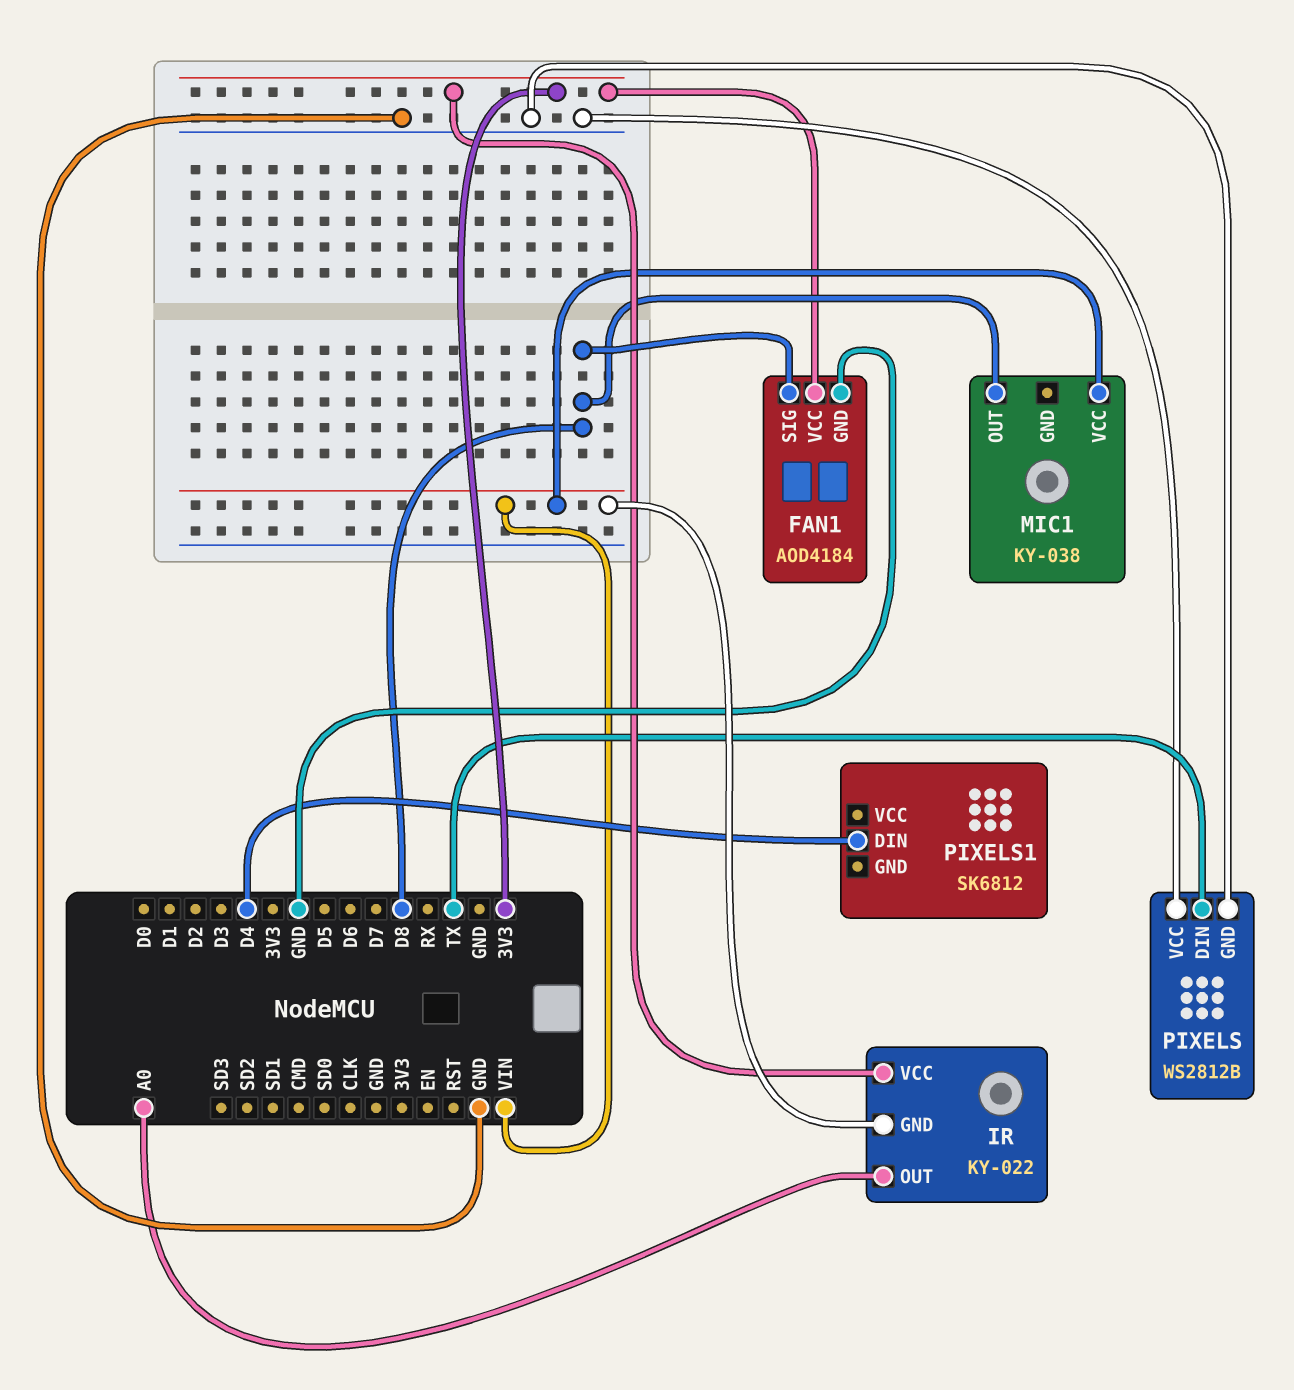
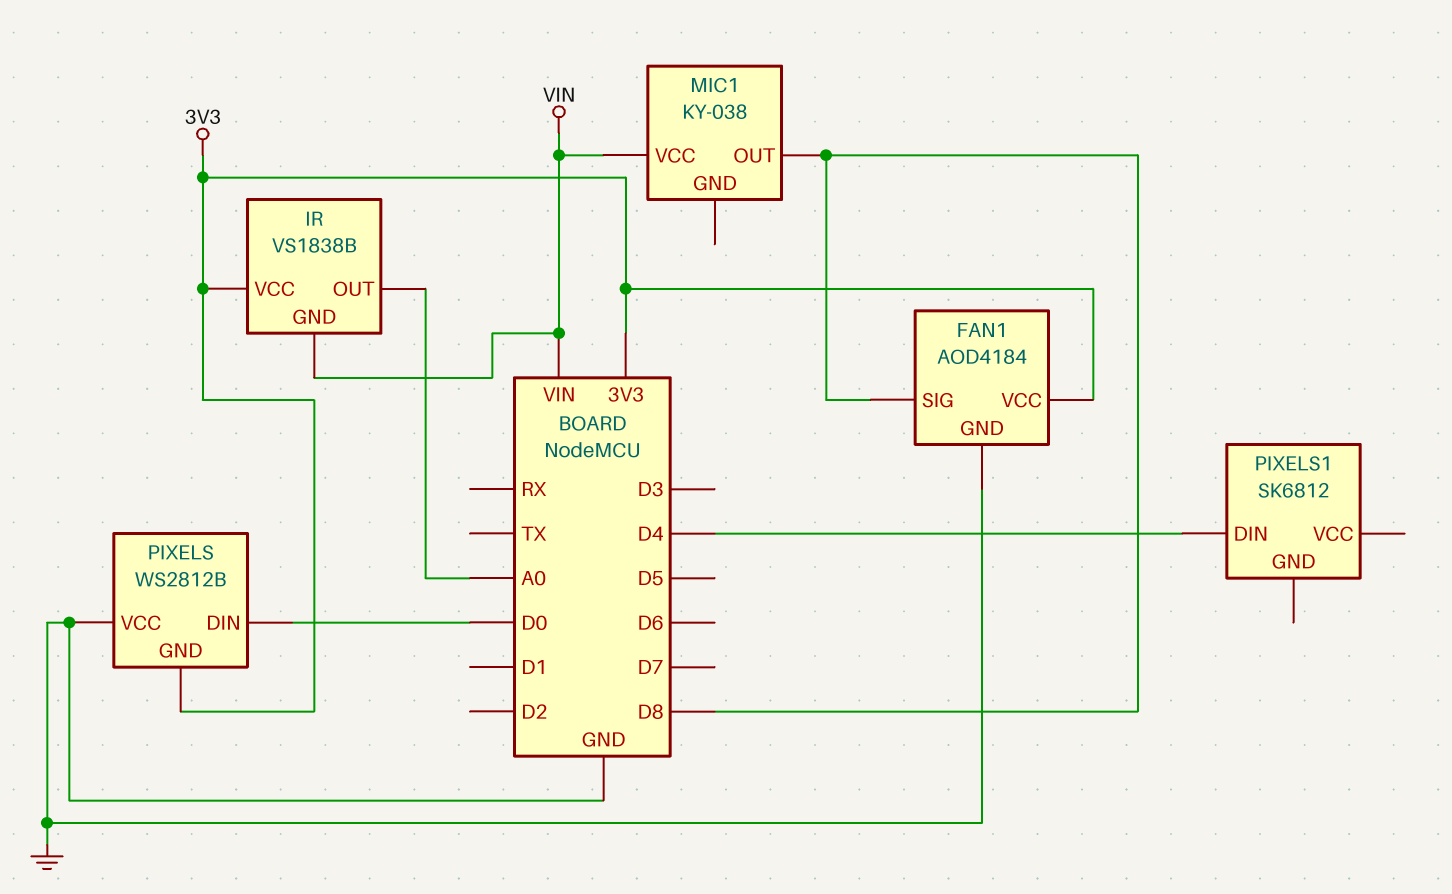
IR: KY-022 -> VS1838B
PIXELS pin DIN: TX -> D0
PIXELS pin GND: GND -> 3V3

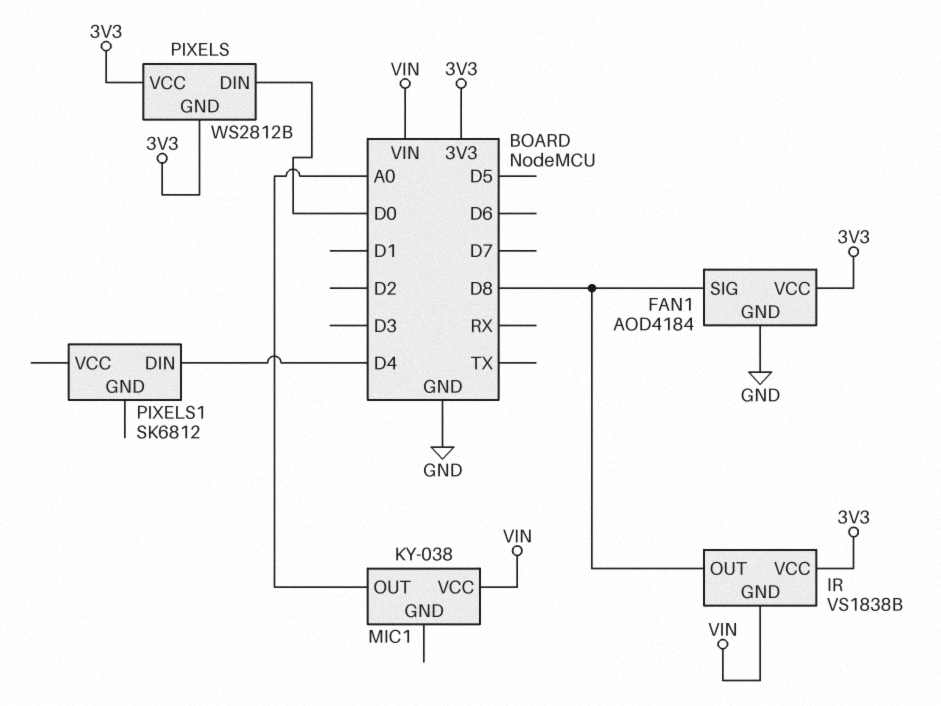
IR pin OUT: A0 -> D8
MIC1 pin OUT: D8 -> A0
PIXELS pin VCC: GND -> 3V3

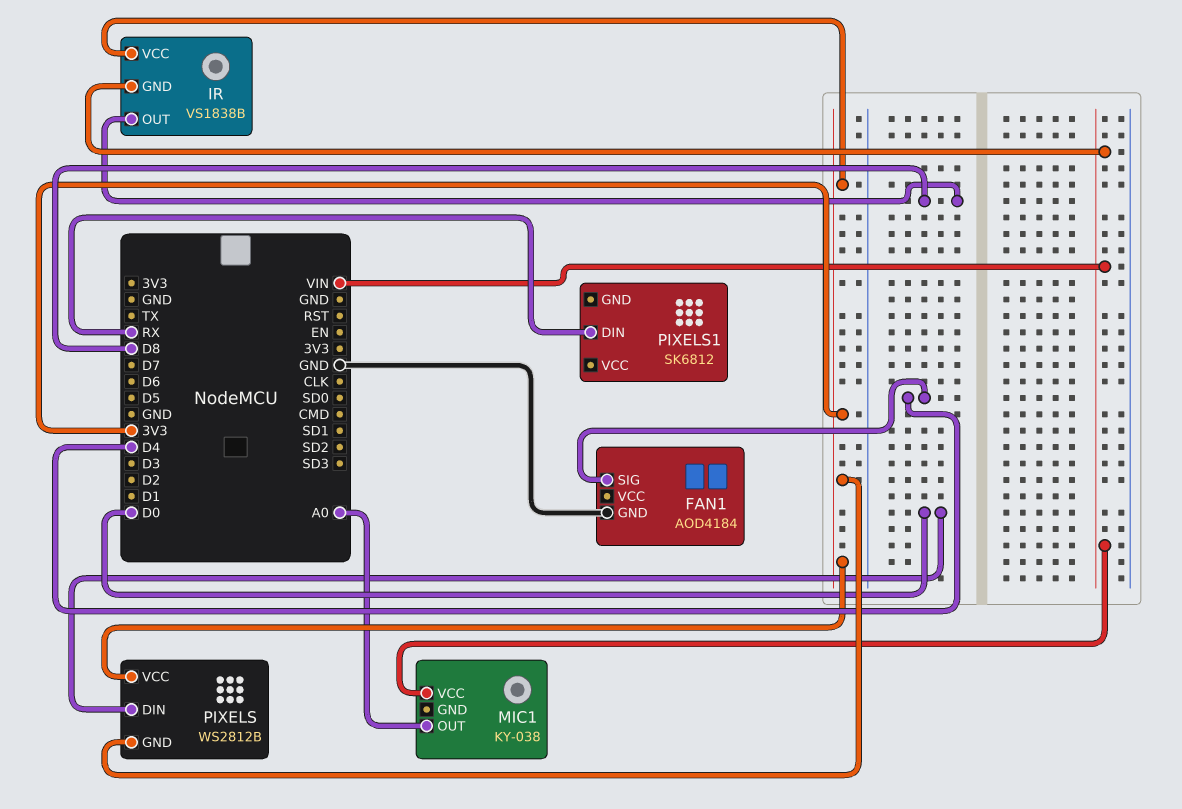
FAN1 pin SIG: D8 -> D4
FAN1 pin VCC: 3V3 -> none
PIXELS1 pin DIN: D4 -> RX

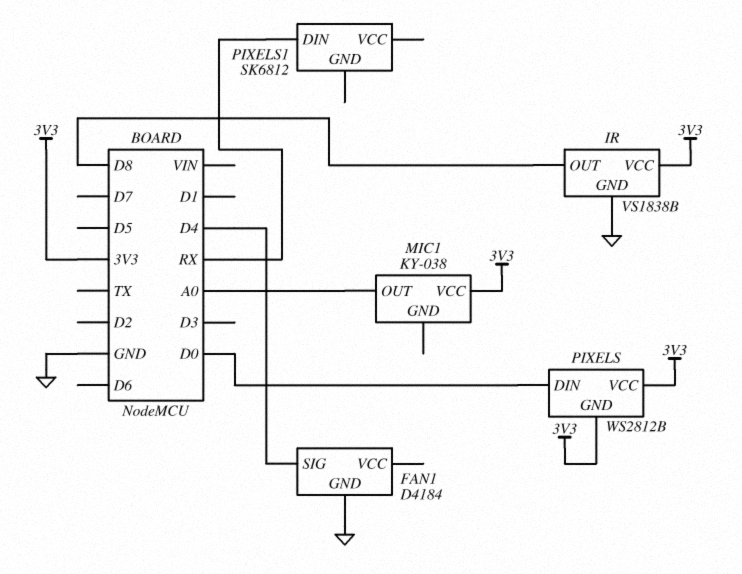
FAN1: AOD4184 -> D4184
IR pin GND: VIN -> GND
MIC1 pin VCC: VIN -> 3V3

